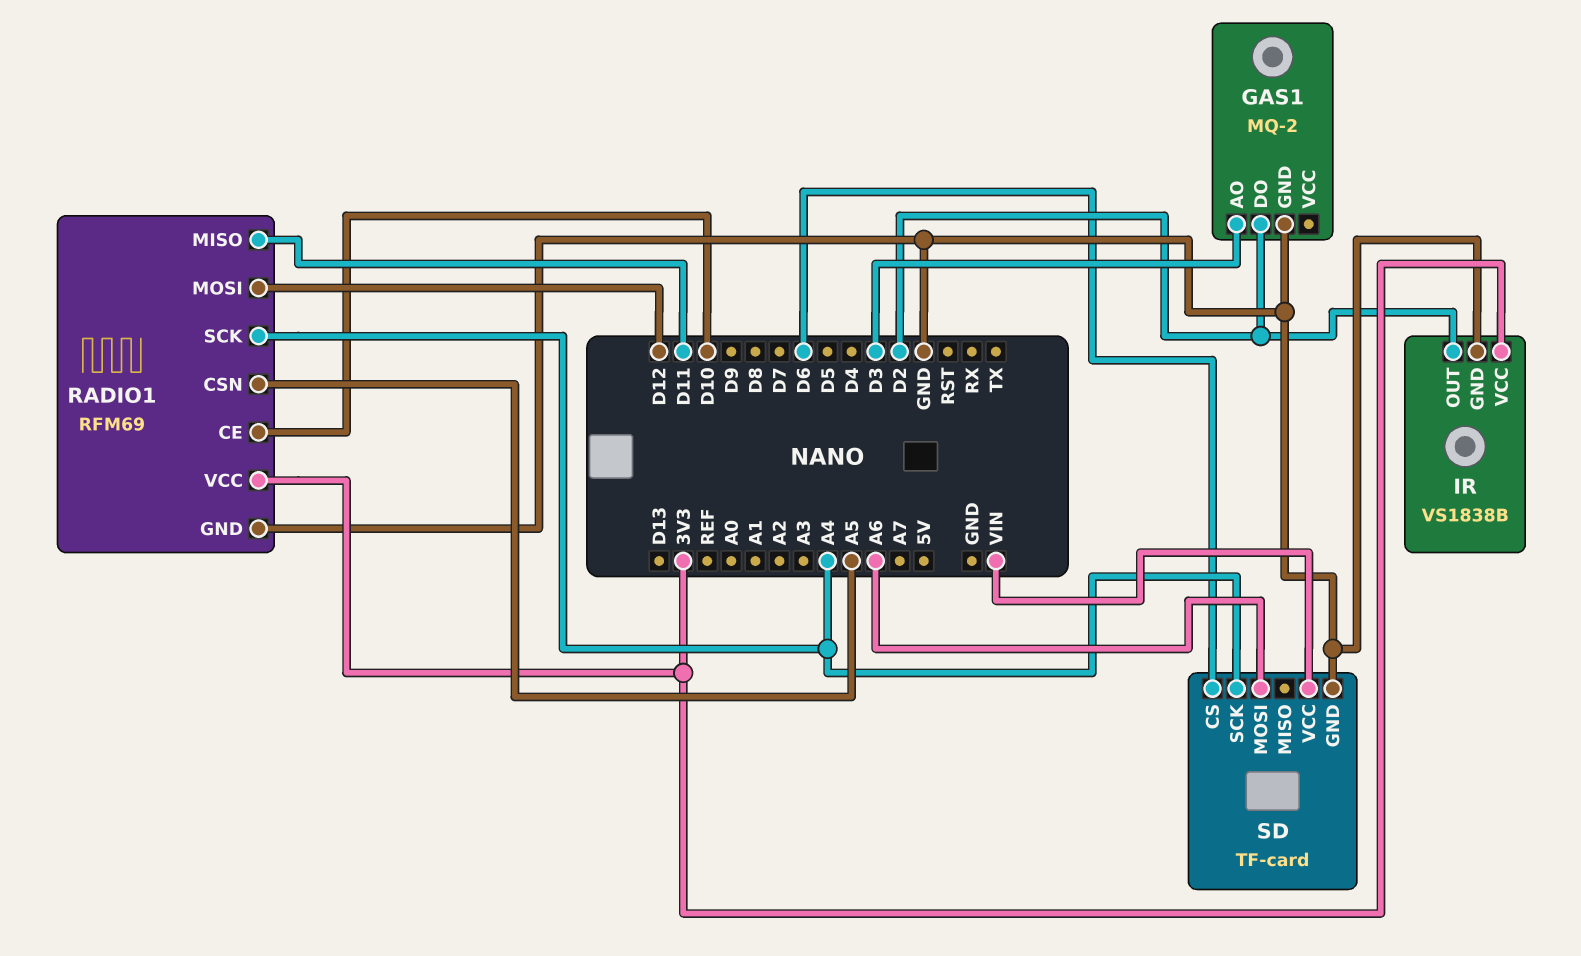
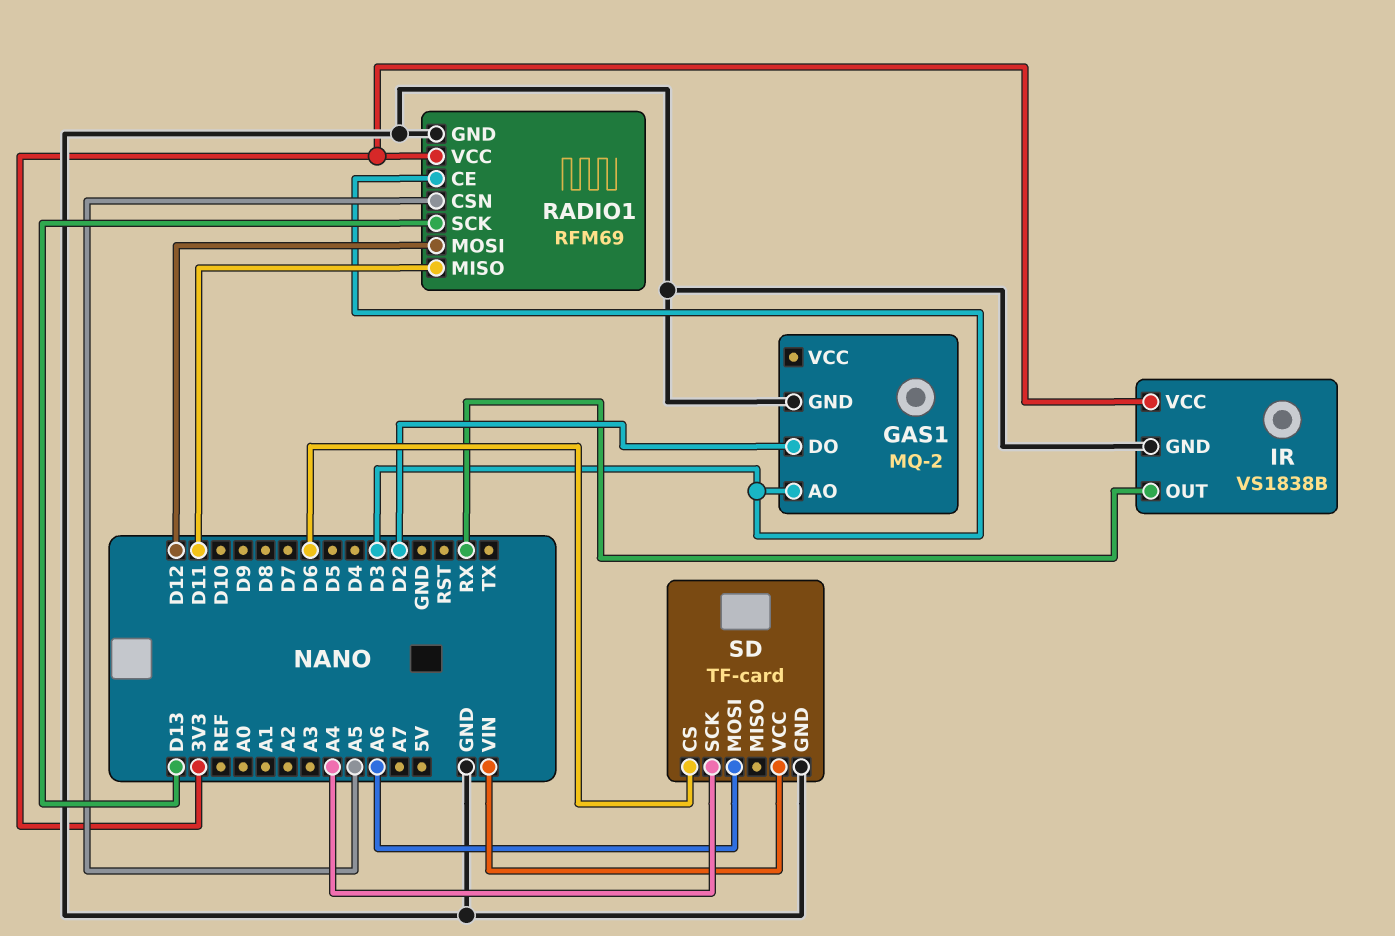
IR pin OUT: D2 -> RX
RADIO1 pin CE: D10 -> D3
RADIO1 pin SCK: A4 -> D13

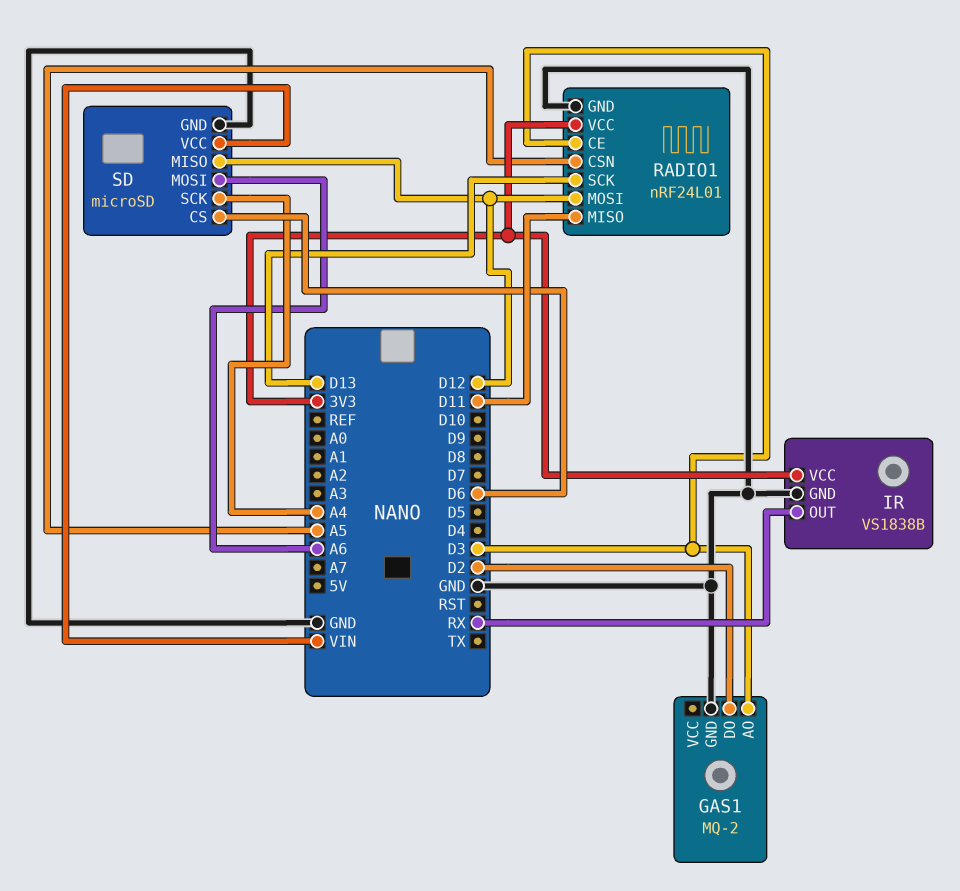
RADIO1: RFM69 -> nRF24L01
SD: TF-card -> microSD
SD pin MISO: none -> D12

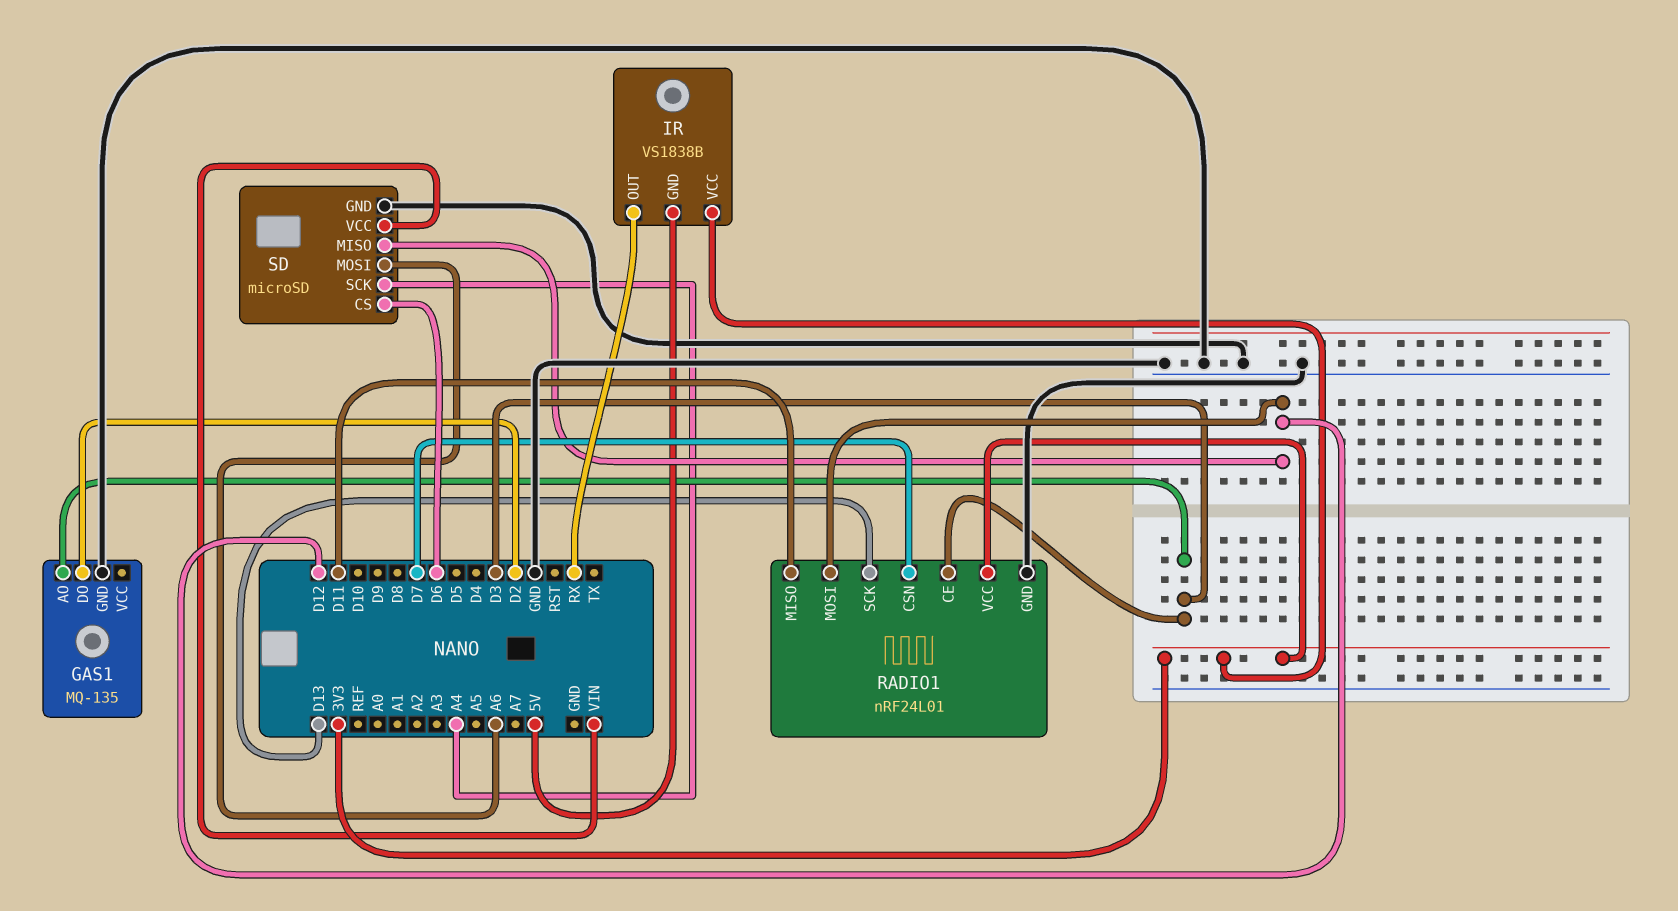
GAS1: MQ-2 -> MQ-135
IR pin GND: GND -> 5V
RADIO1 pin CSN: A5 -> D7

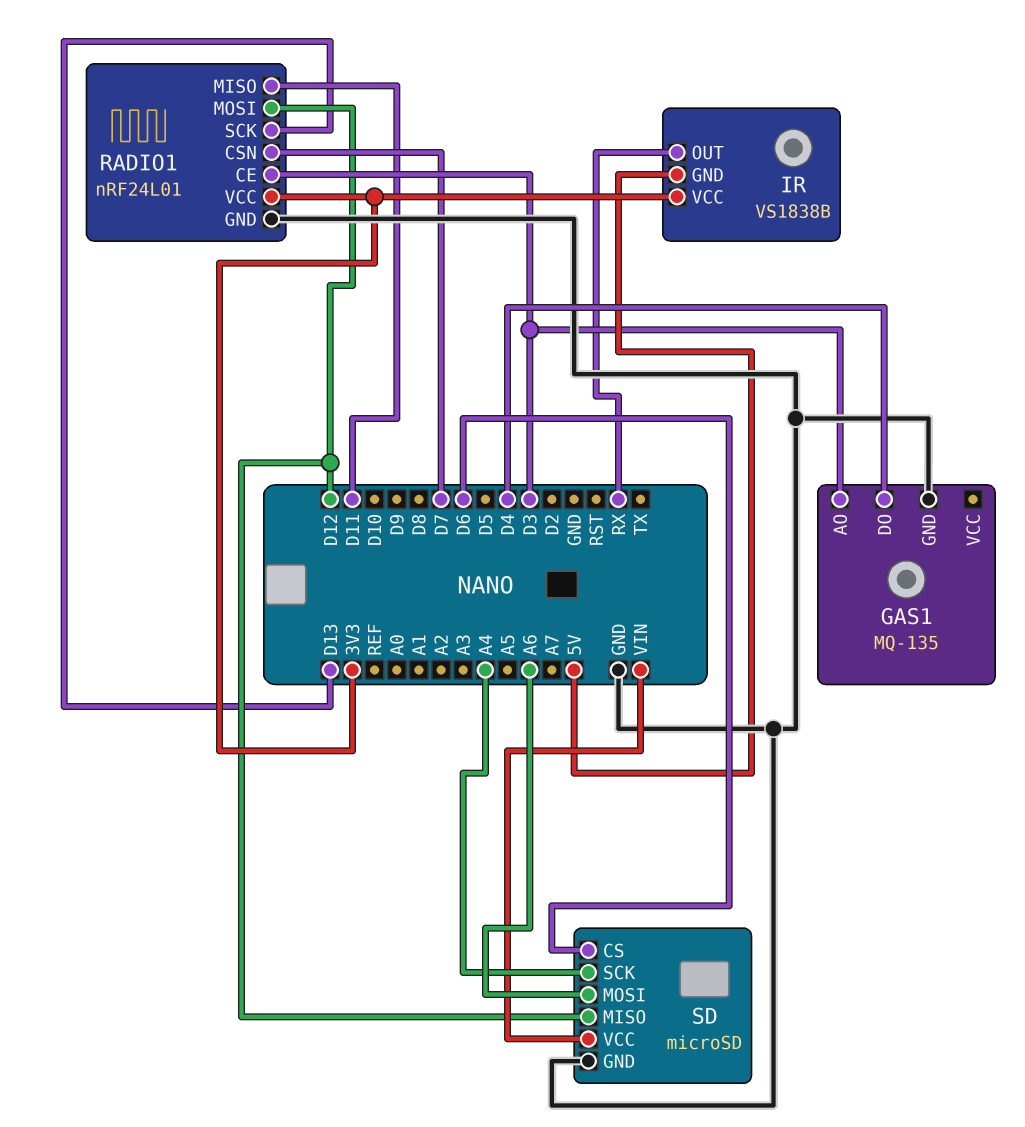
GAS1 pin DO: D2 -> D4

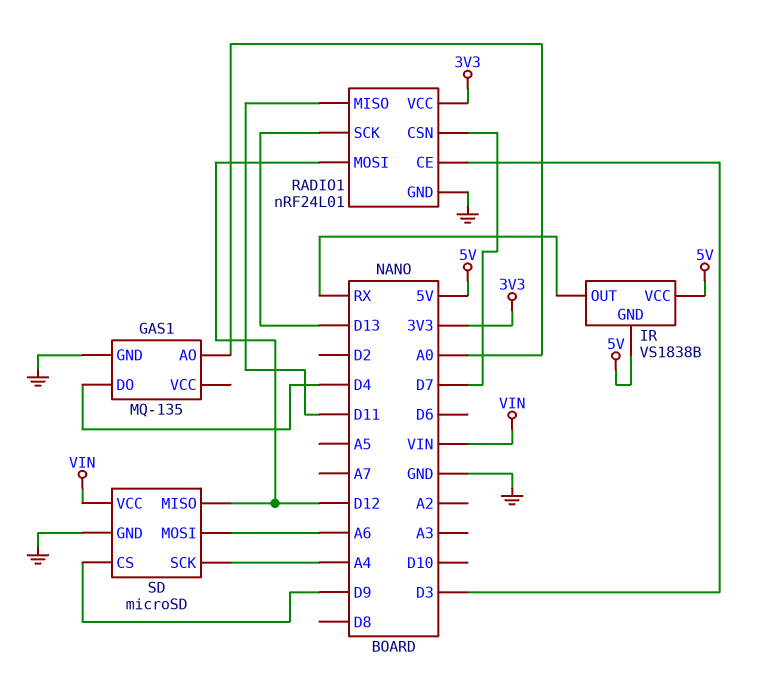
GAS1 pin AO: D3 -> A0
IR pin VCC: 3V3 -> 5V
SD pin CS: D6 -> D9

